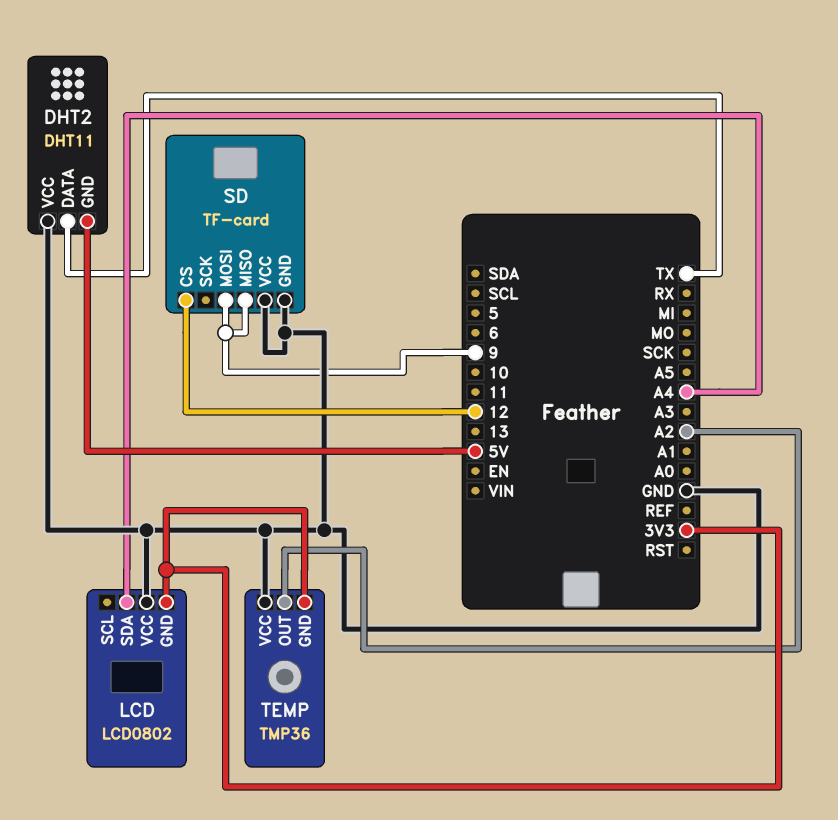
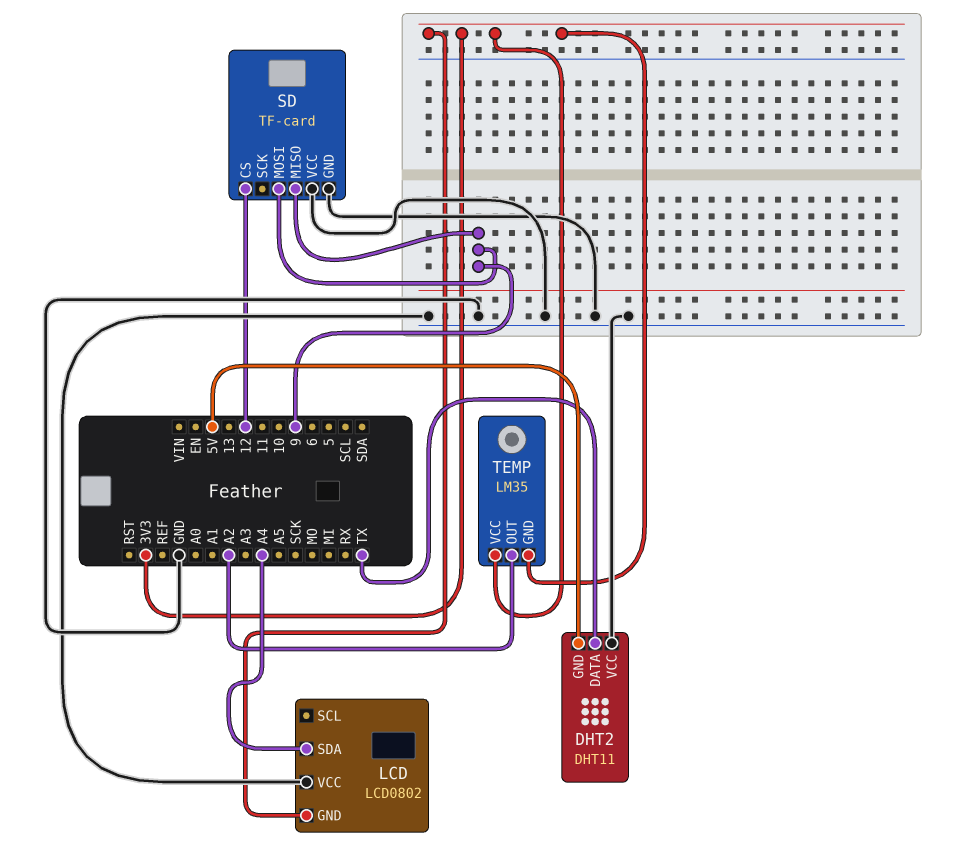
TEMP: TMP36 -> LM35
TEMP pin VCC: GND -> 3V3

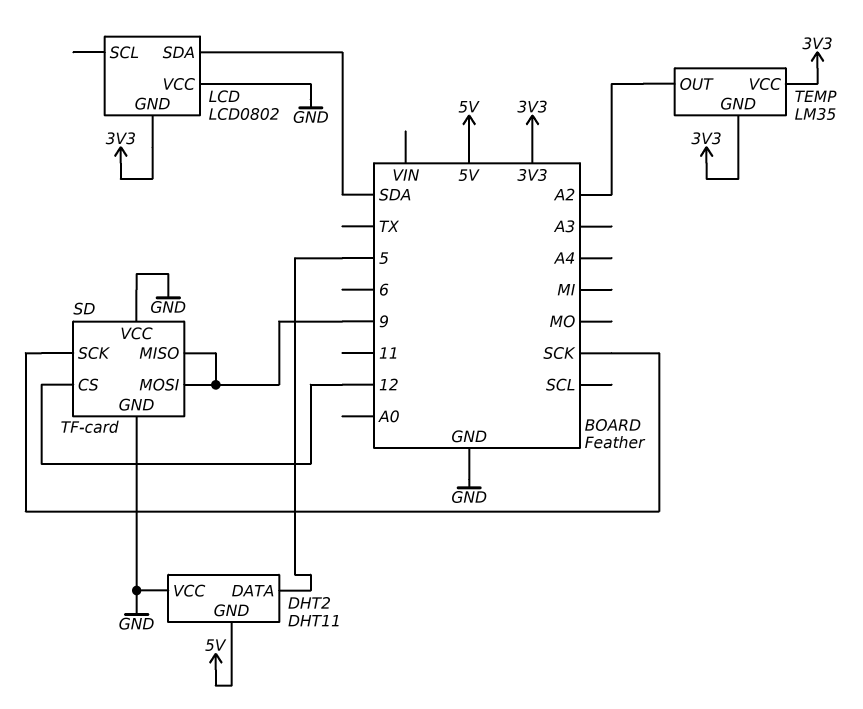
DHT2 pin DATA: TX -> 5
LCD pin SDA: A4 -> SDA
SD pin SCK: none -> SCK

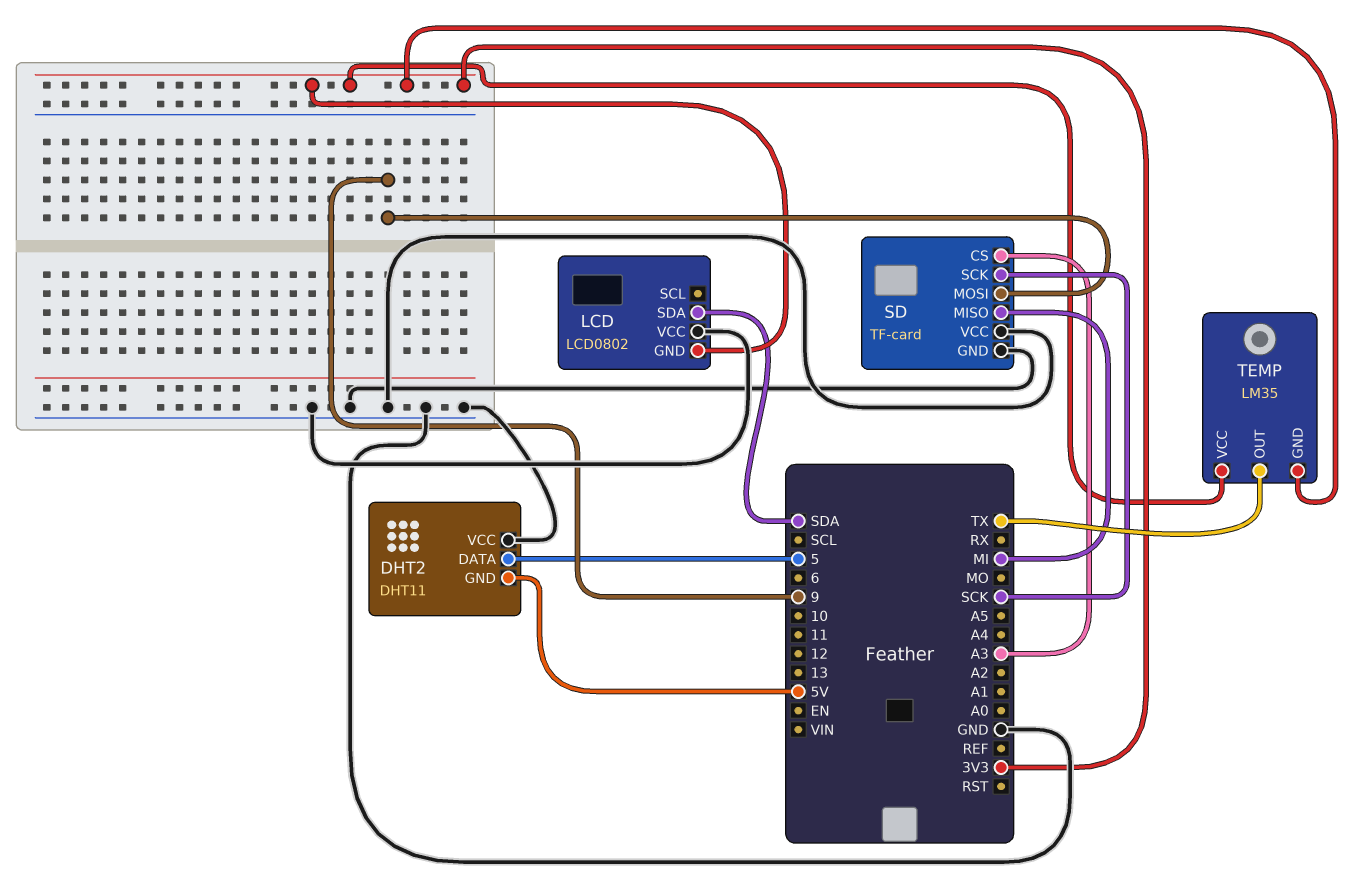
SD pin CS: 12 -> A3
SD pin MISO: 9 -> MI
TEMP pin OUT: A2 -> TX

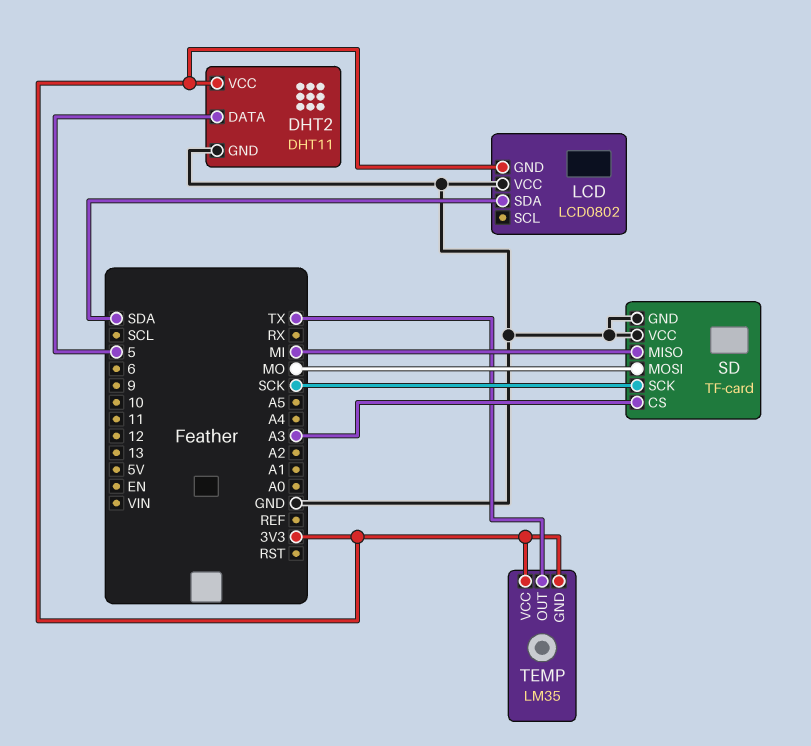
DHT2 pin GND: 5V -> GND
DHT2 pin VCC: GND -> 3V3
SD pin MOSI: 9 -> MO

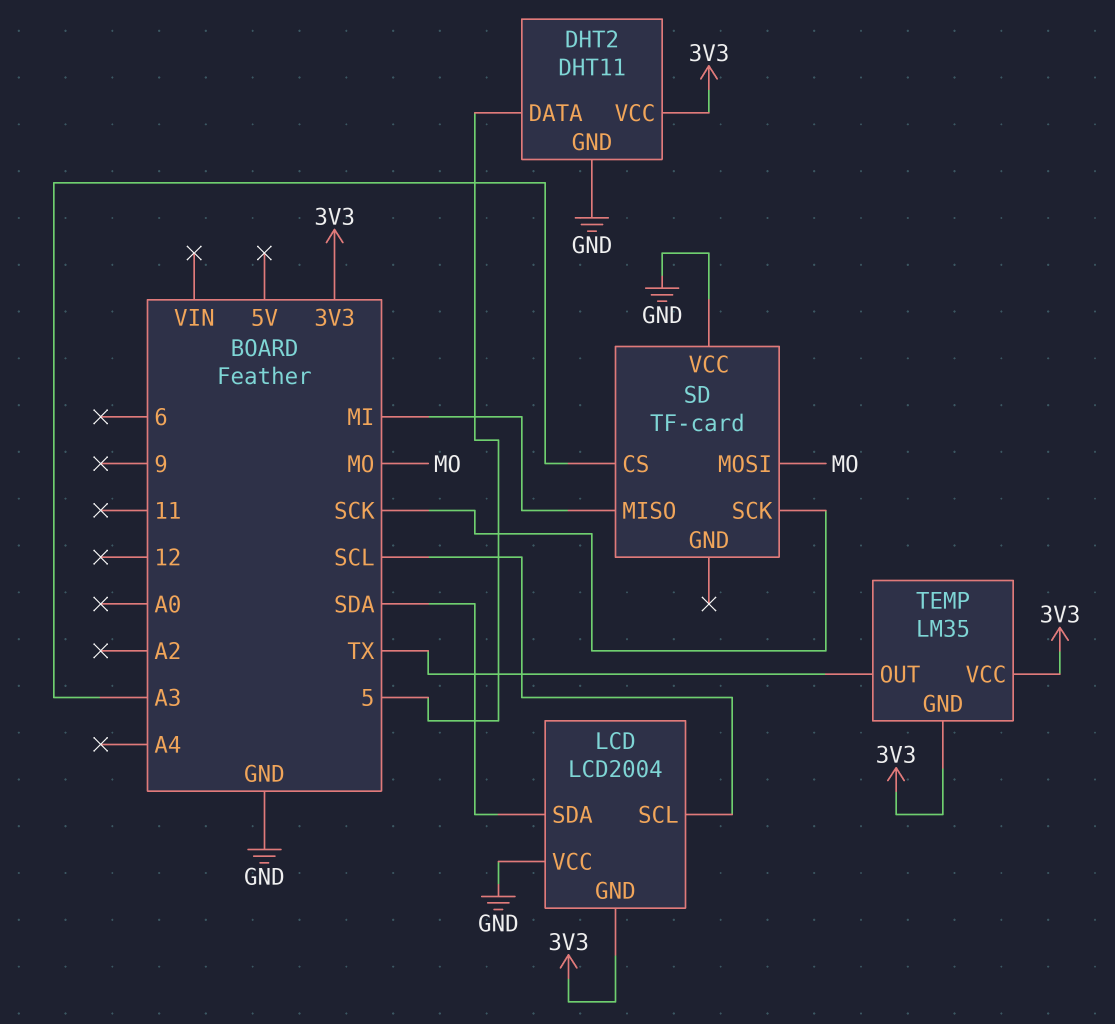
LCD: LCD0802 -> LCD2004
LCD pin SCL: none -> SCL
SD pin GND: GND -> none

